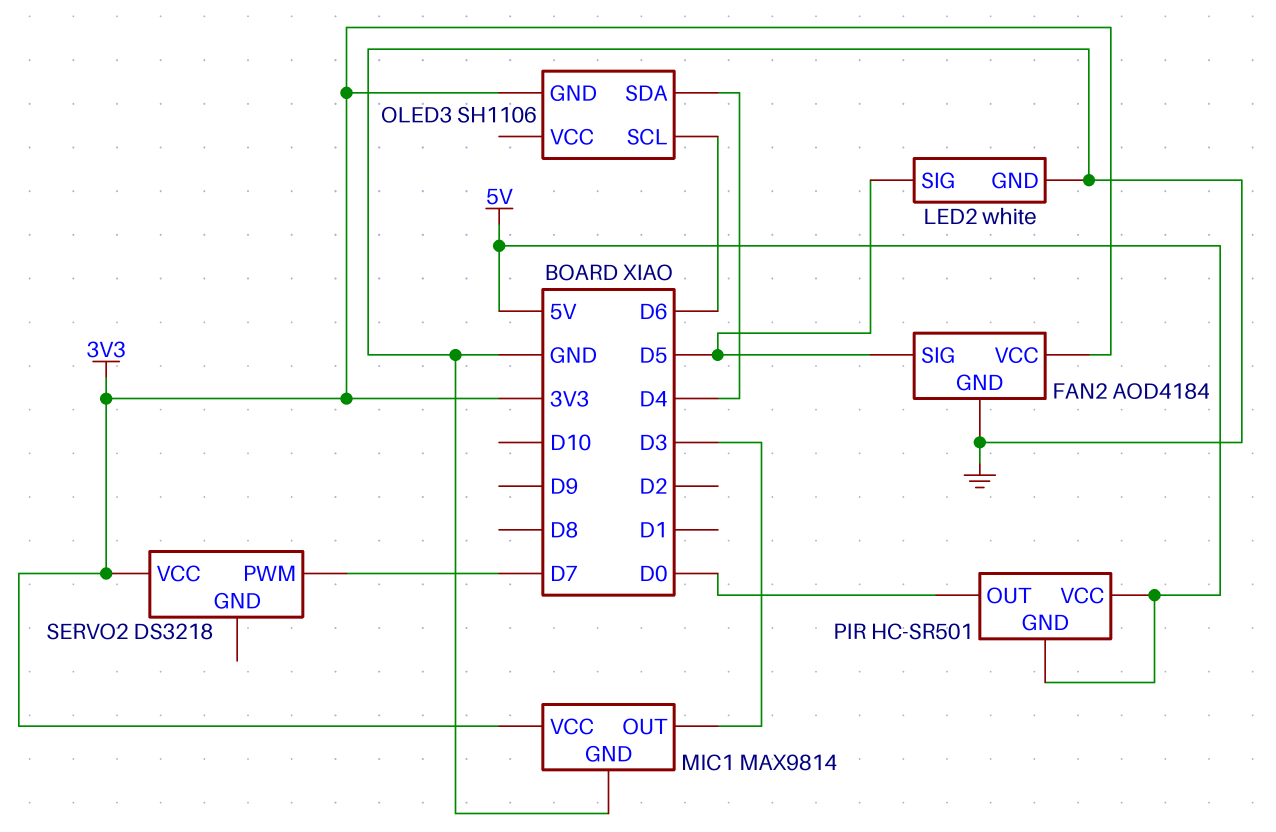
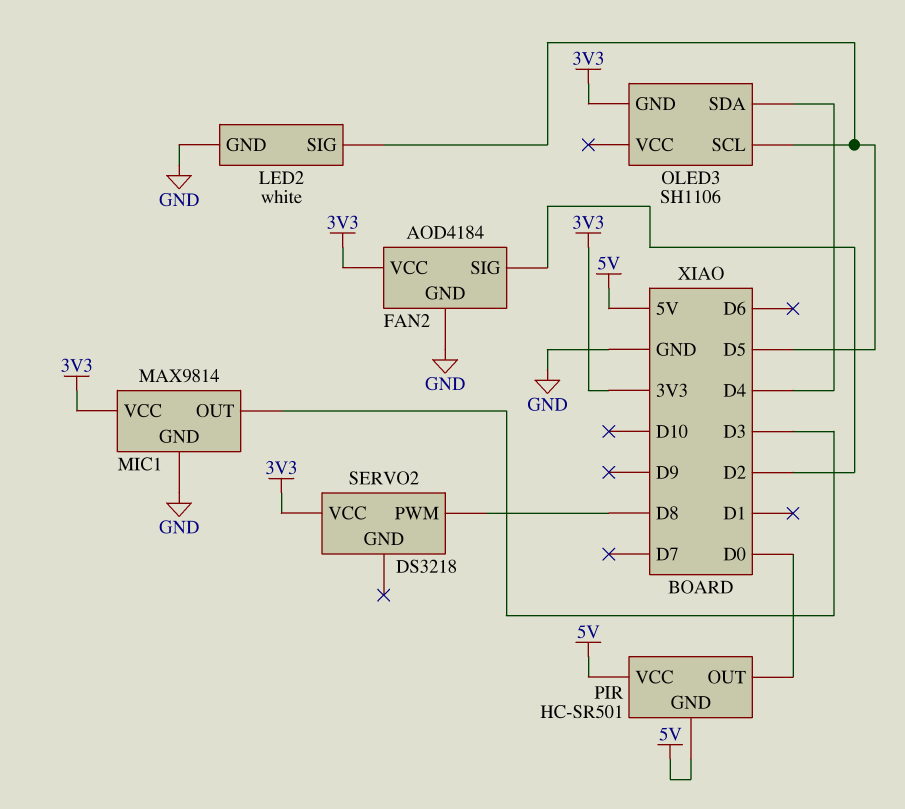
FAN2 pin SIG: D5 -> D2
OLED3 pin SCL: D6 -> D5
SERVO2 pin PWM: D7 -> D8

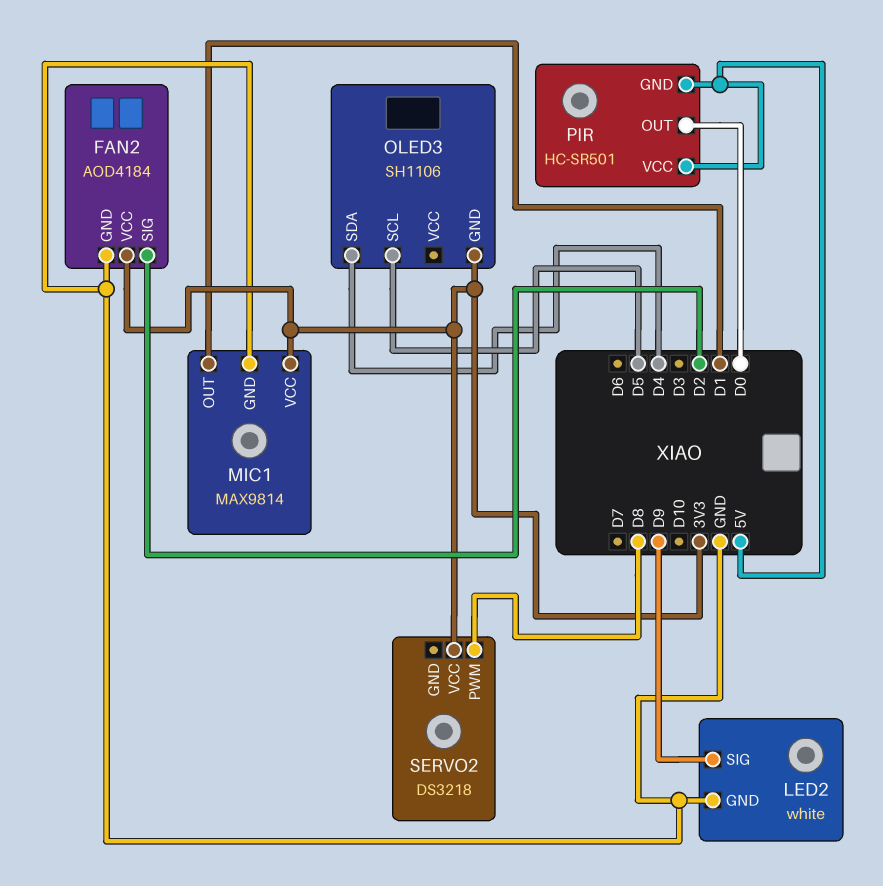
LED2 pin SIG: D5 -> D9
MIC1 pin OUT: D3 -> D1

